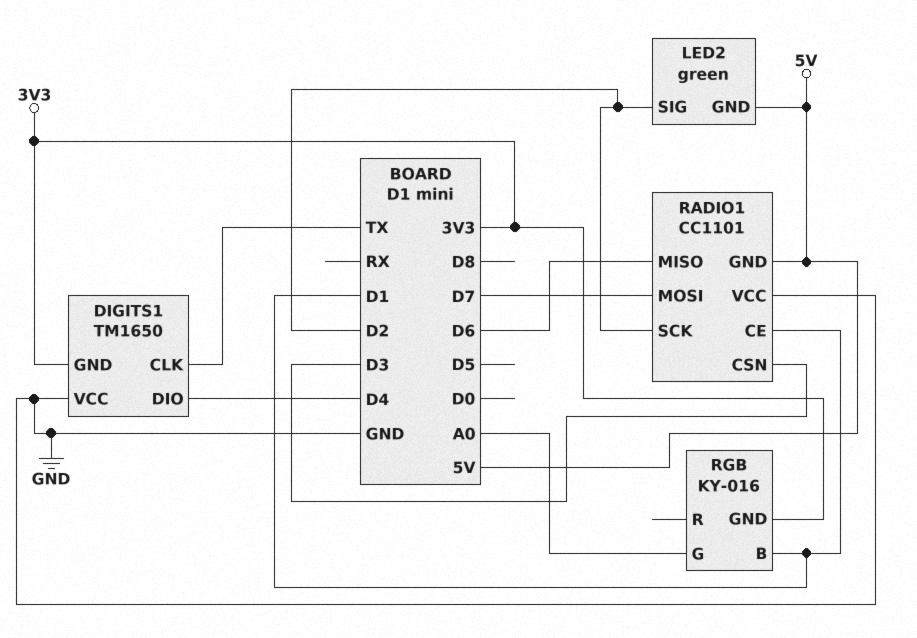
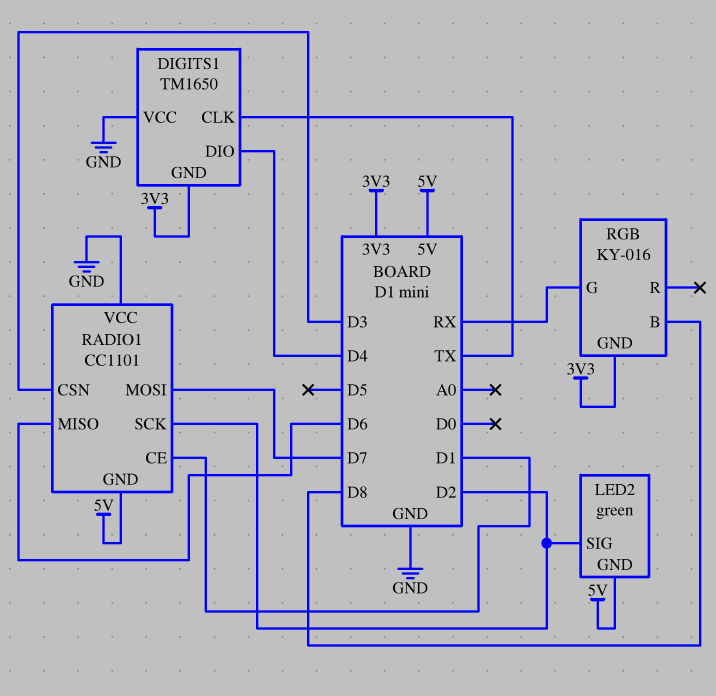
RGB pin B: D1 -> D8
RGB pin G: A0 -> RX

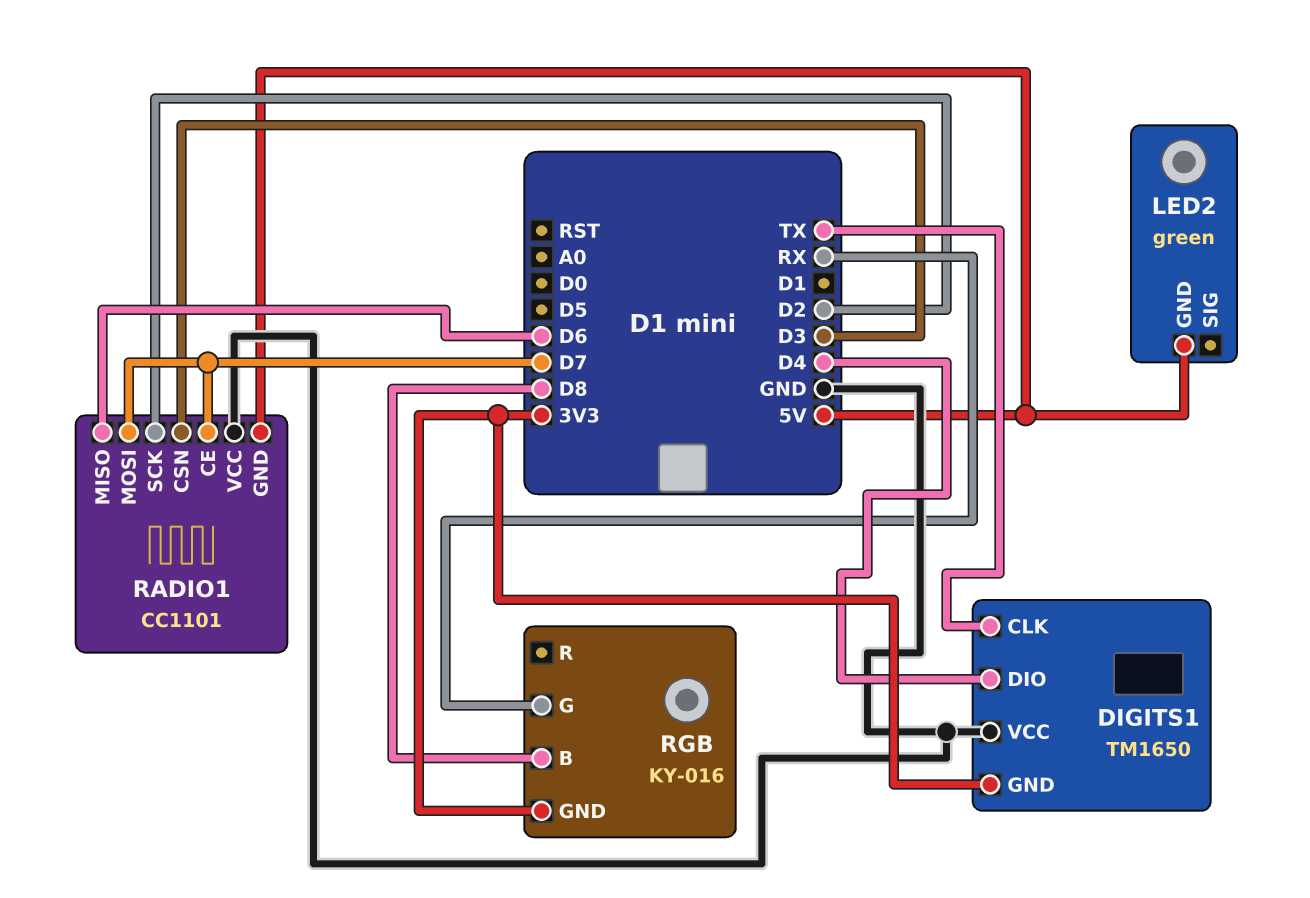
LED2 pin SIG: D2 -> none
RADIO1 pin CE: D1 -> D7

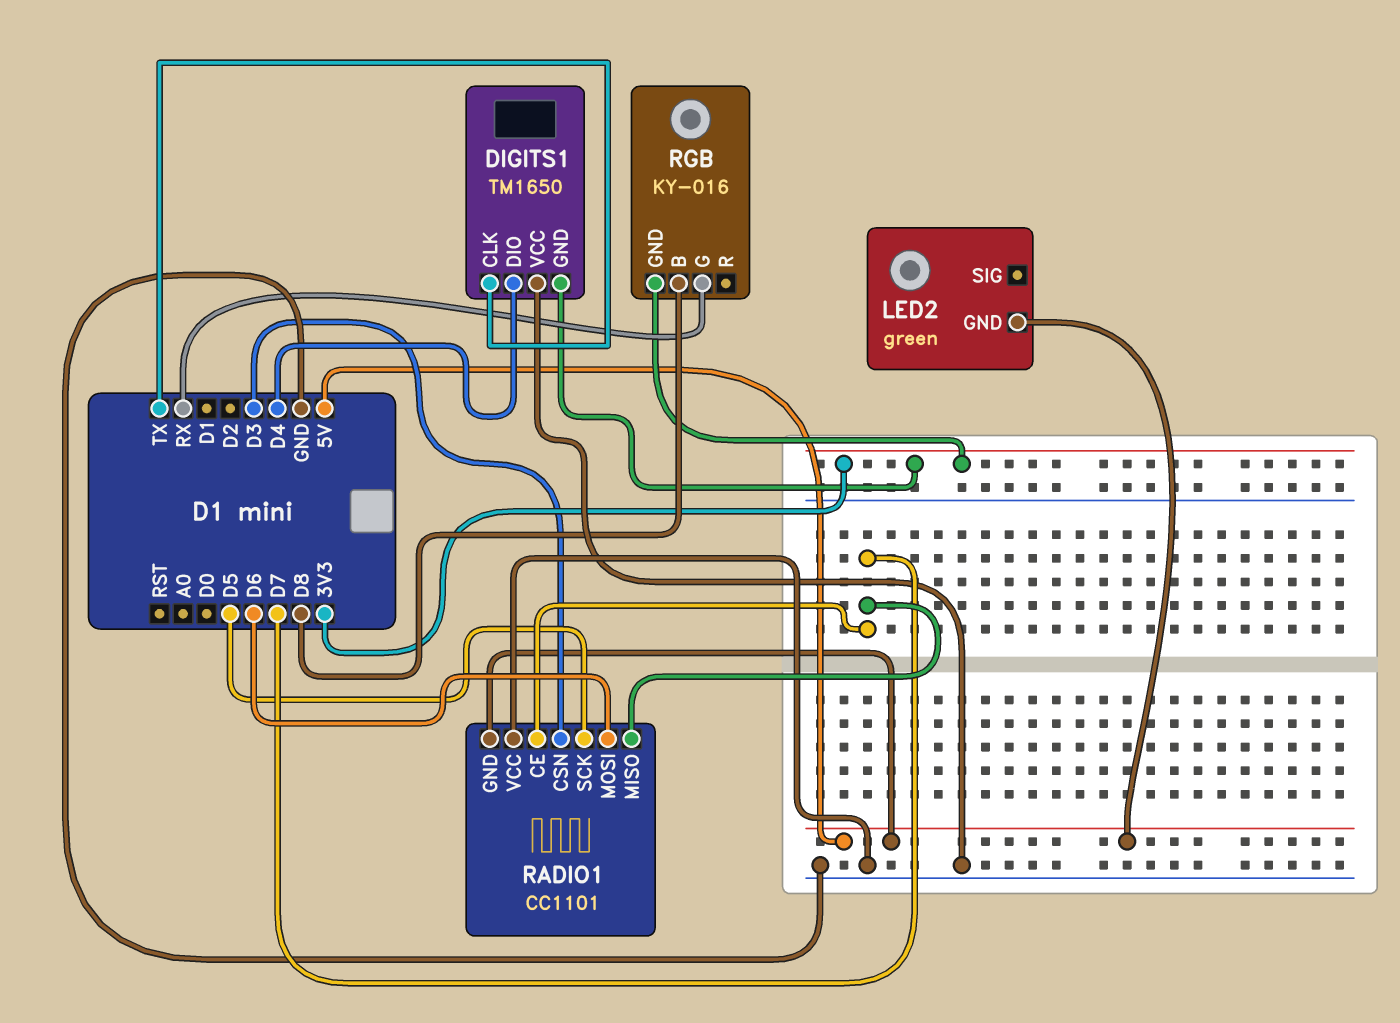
RADIO1 pin MISO: D6 -> D7
RADIO1 pin MOSI: D7 -> D6
RADIO1 pin SCK: D2 -> D5

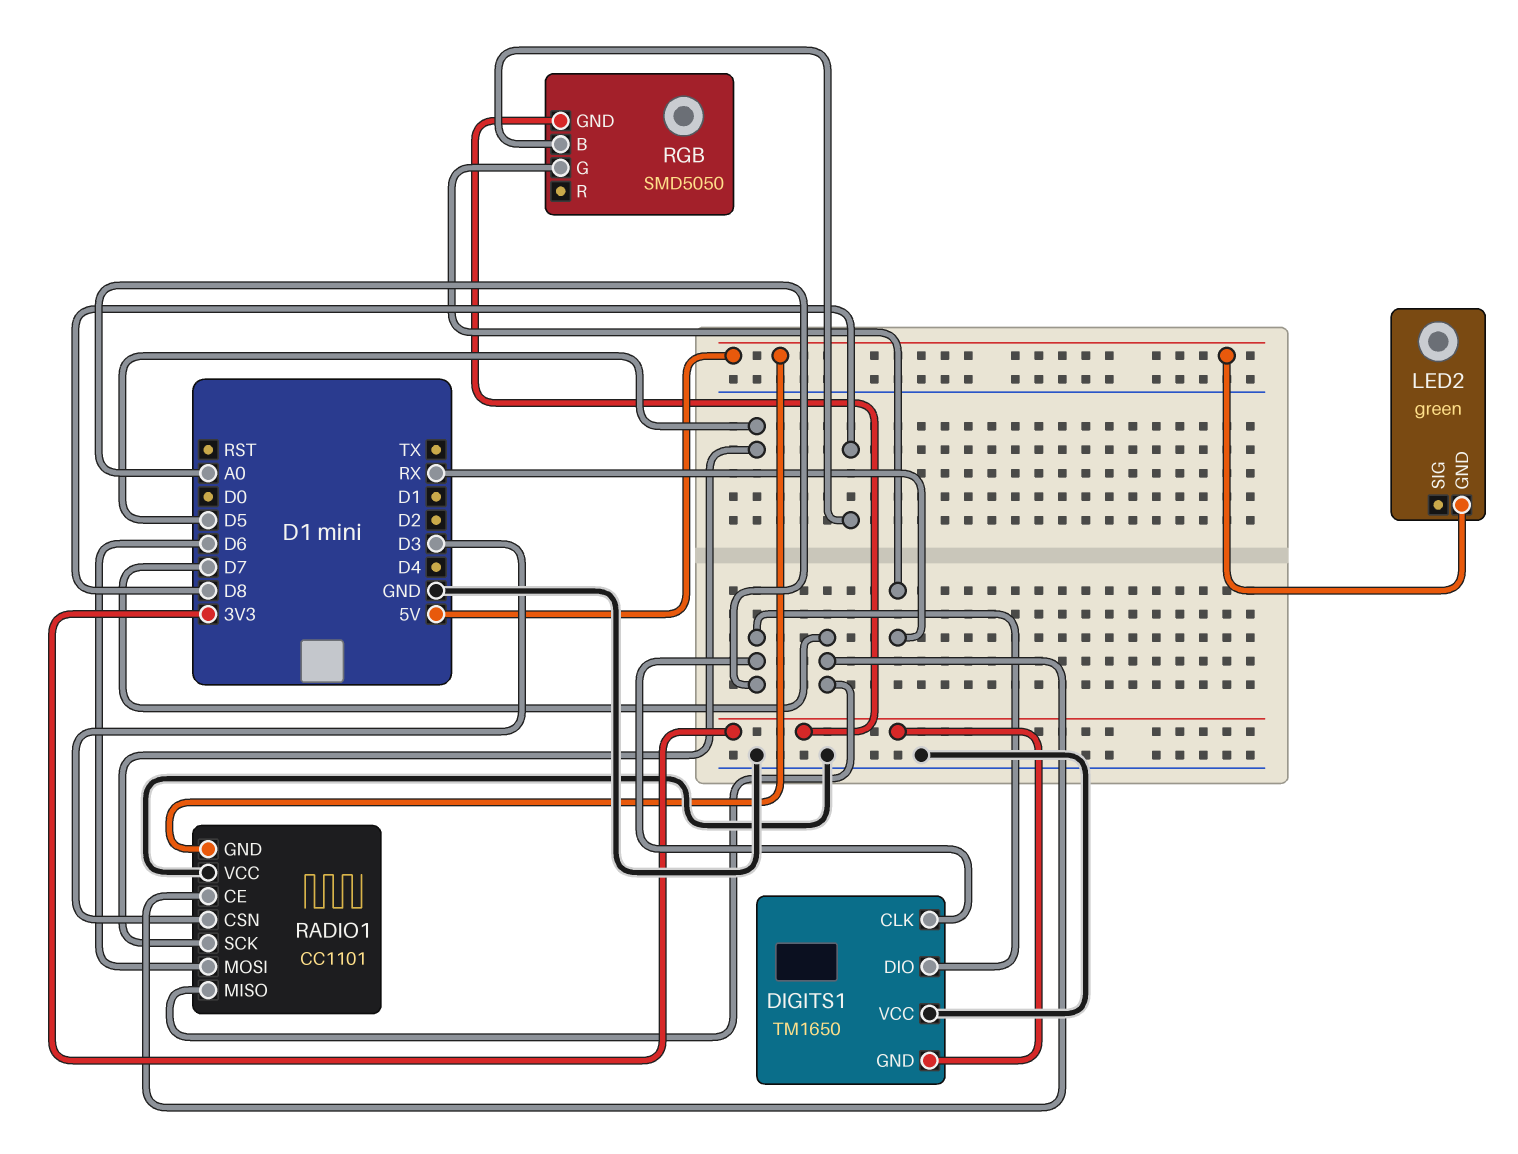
DIGITS1 pin CLK: TX -> A0
DIGITS1 pin DIO: D4 -> A0
RGB: KY-016 -> SMD5050

